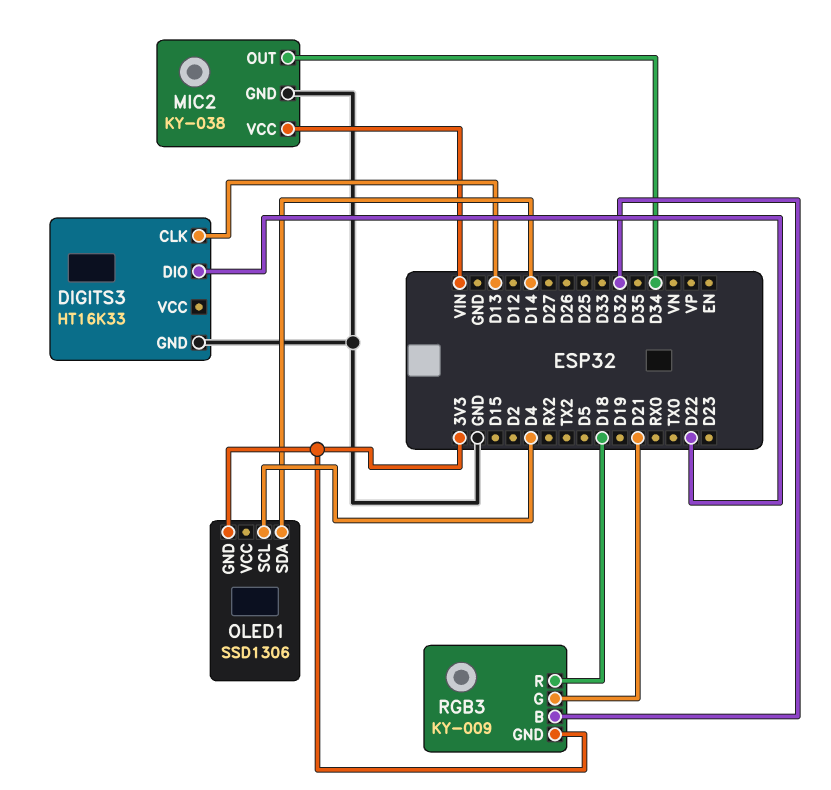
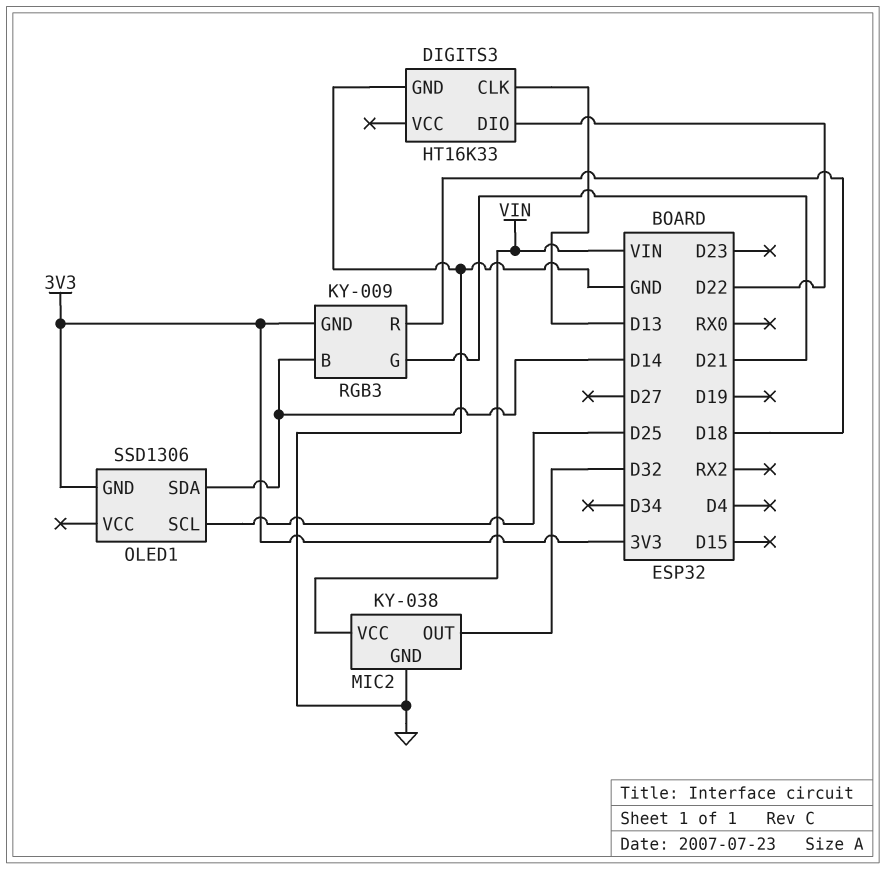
MIC2 pin OUT: D34 -> D32
OLED1 pin SCL: D4 -> D25
RGB3 pin B: D32 -> D14

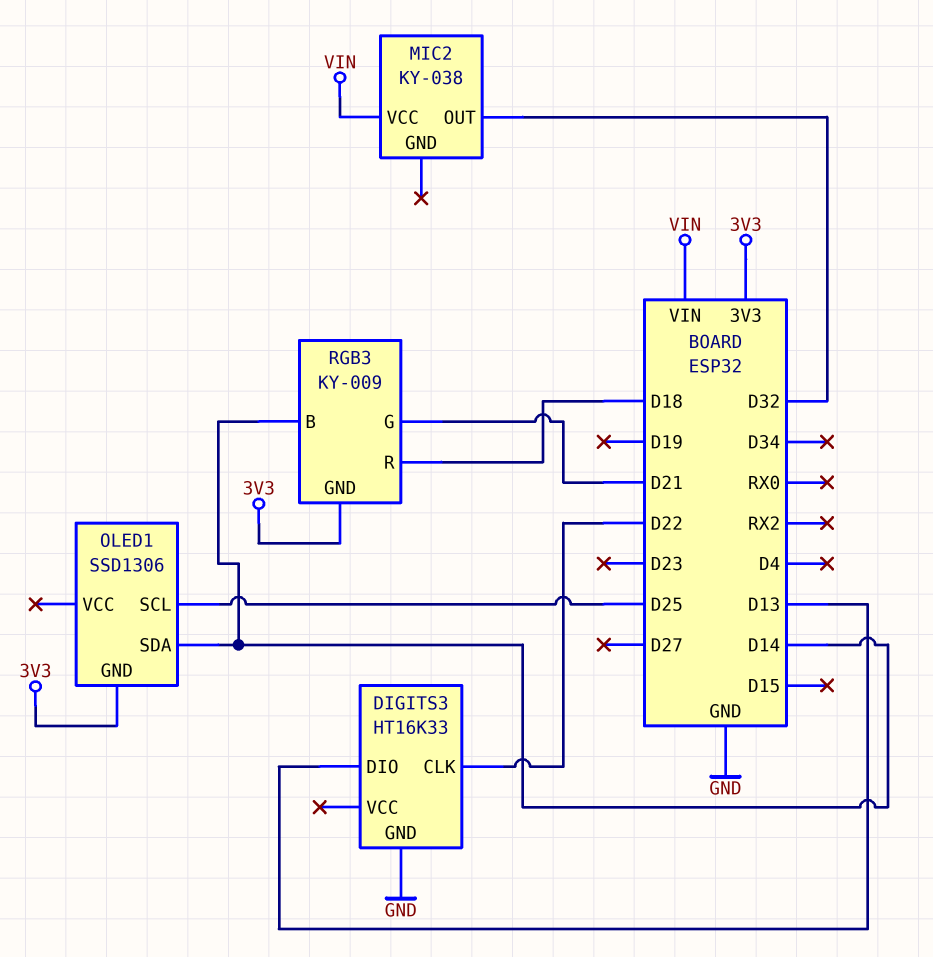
DIGITS3 pin CLK: D13 -> D22
DIGITS3 pin DIO: D22 -> D13
MIC2 pin GND: GND -> none

